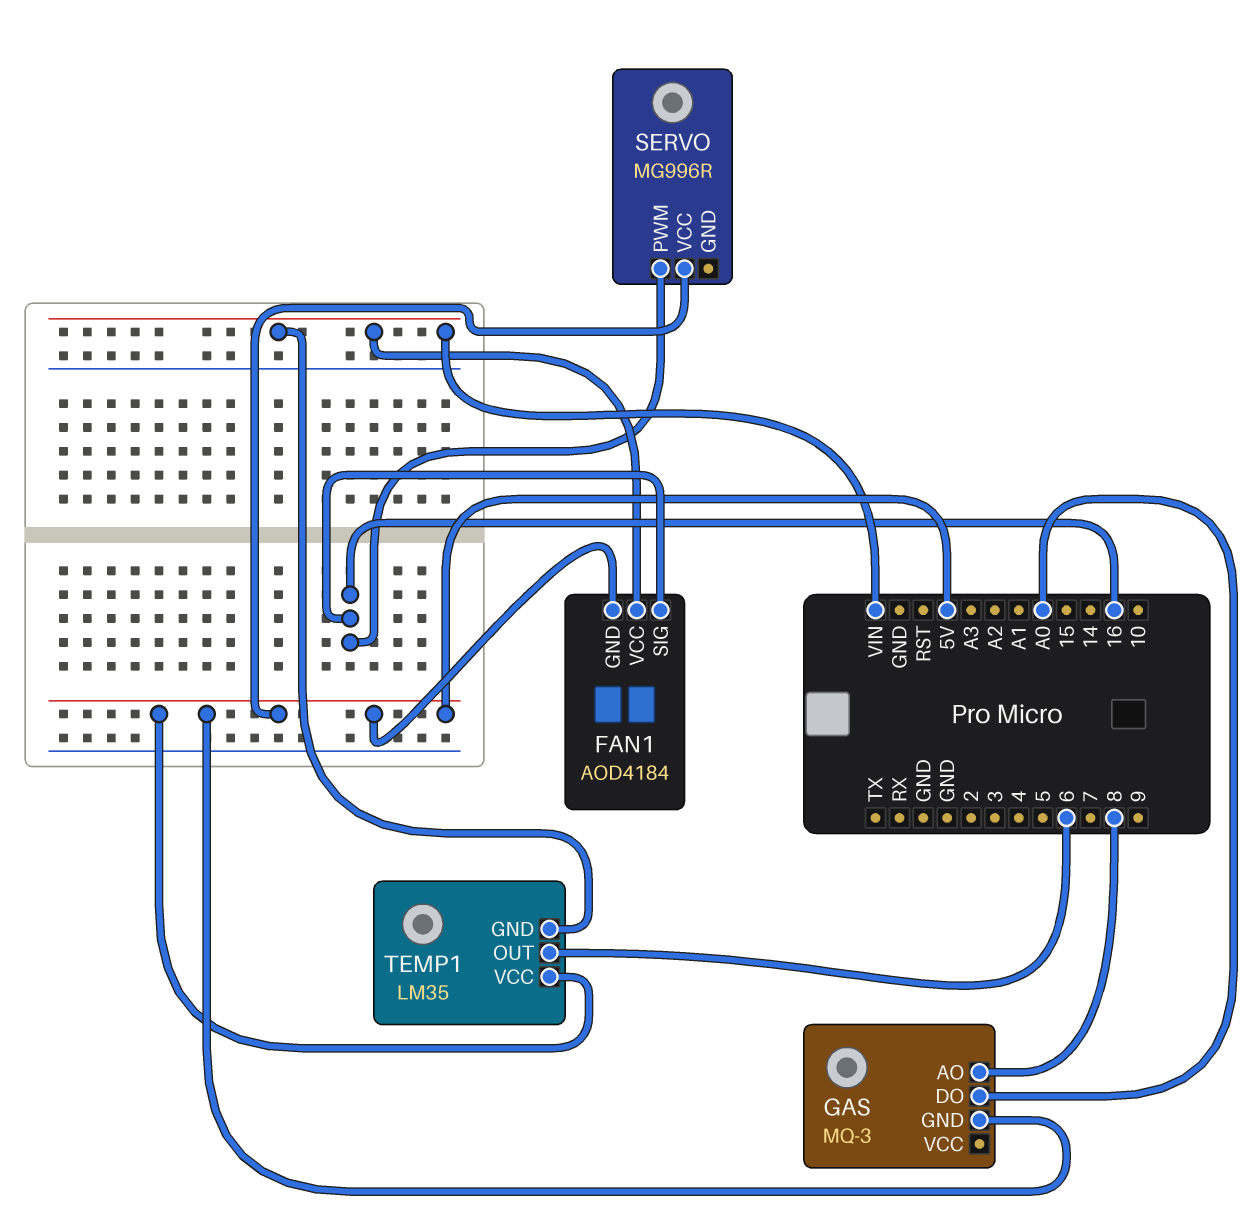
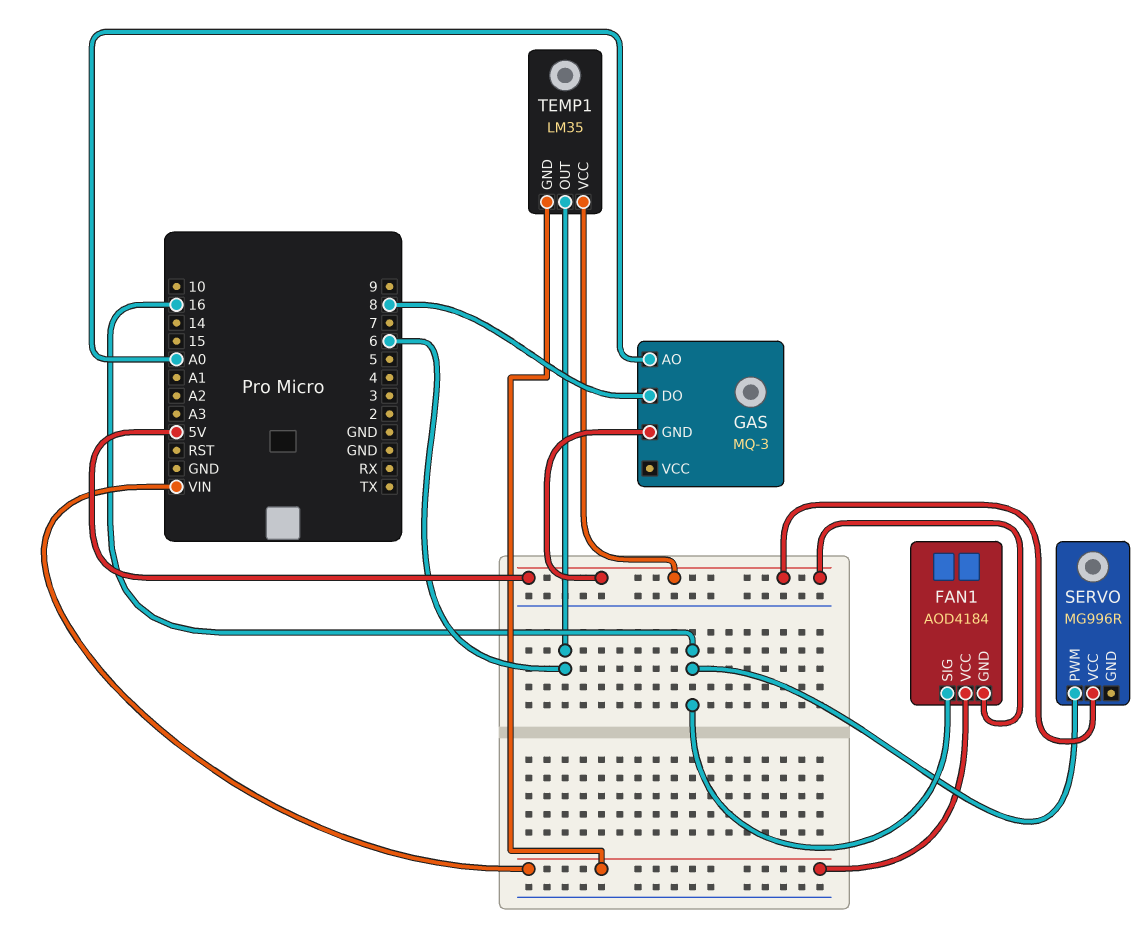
GAS pin AO: 8 -> A0
GAS pin DO: A0 -> 8

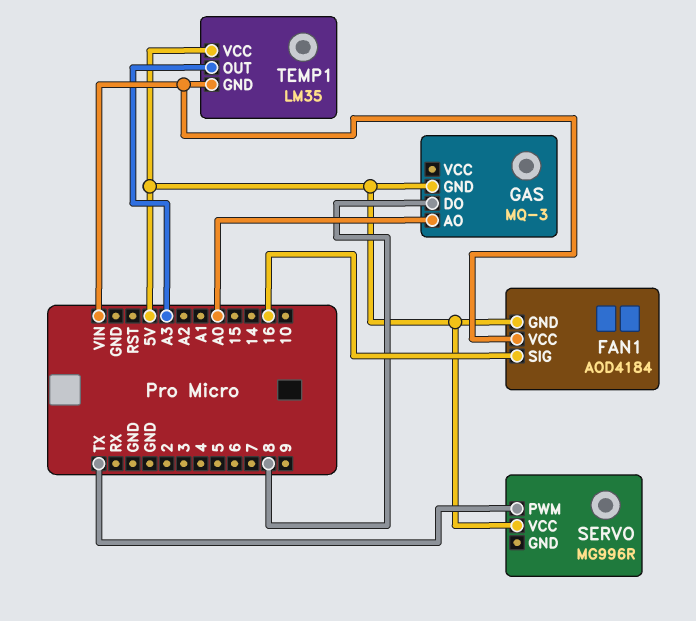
SERVO pin PWM: 16 -> TX
TEMP1 pin OUT: 6 -> A3

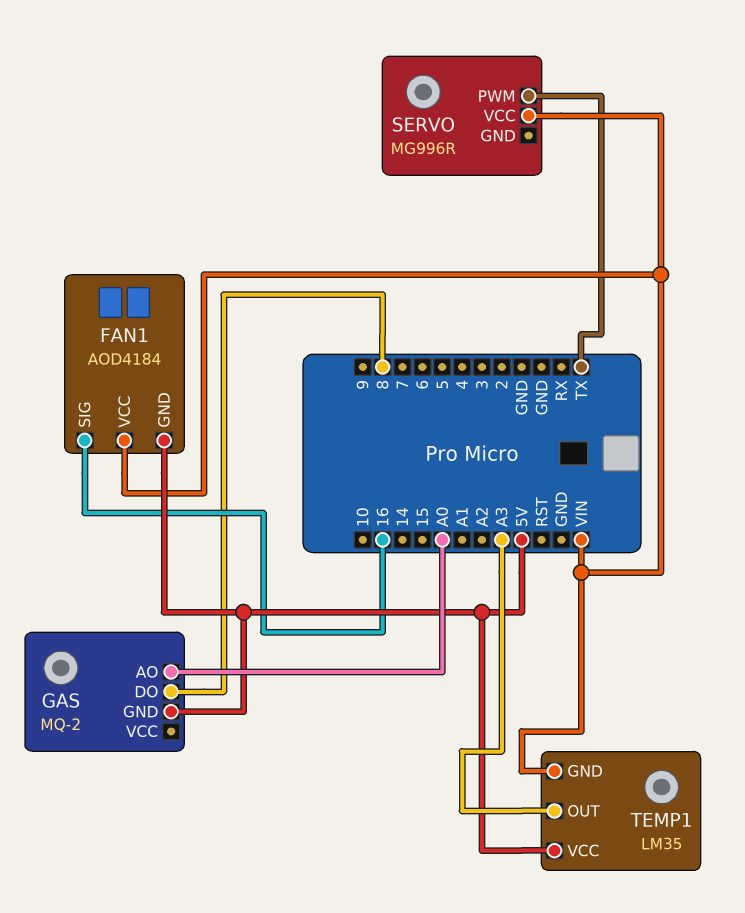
GAS: MQ-3 -> MQ-2
SERVO pin VCC: 5V -> VIN

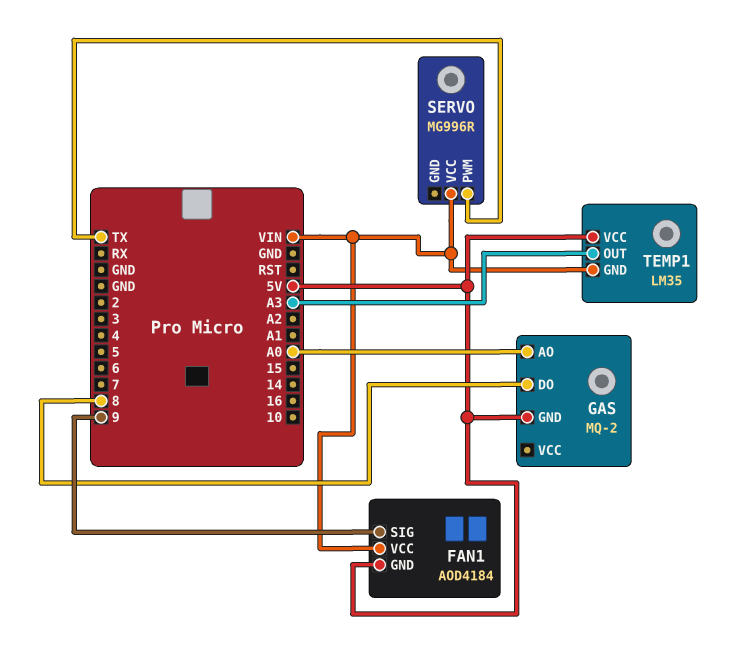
FAN1 pin SIG: 16 -> 9

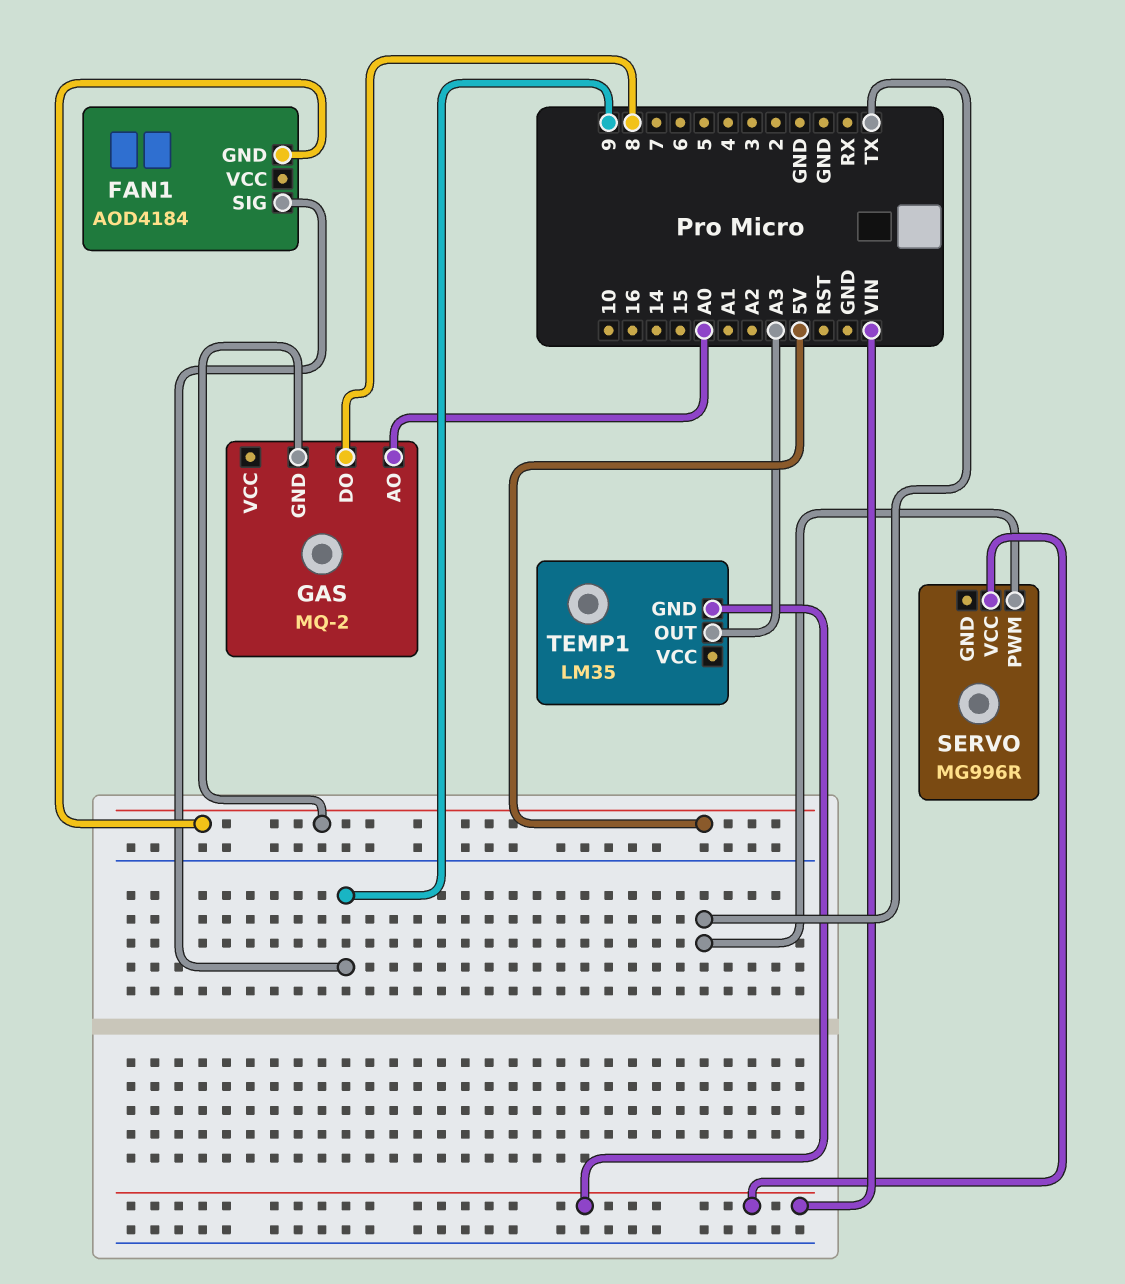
FAN1 pin VCC: VIN -> none
TEMP1 pin VCC: 5V -> none

